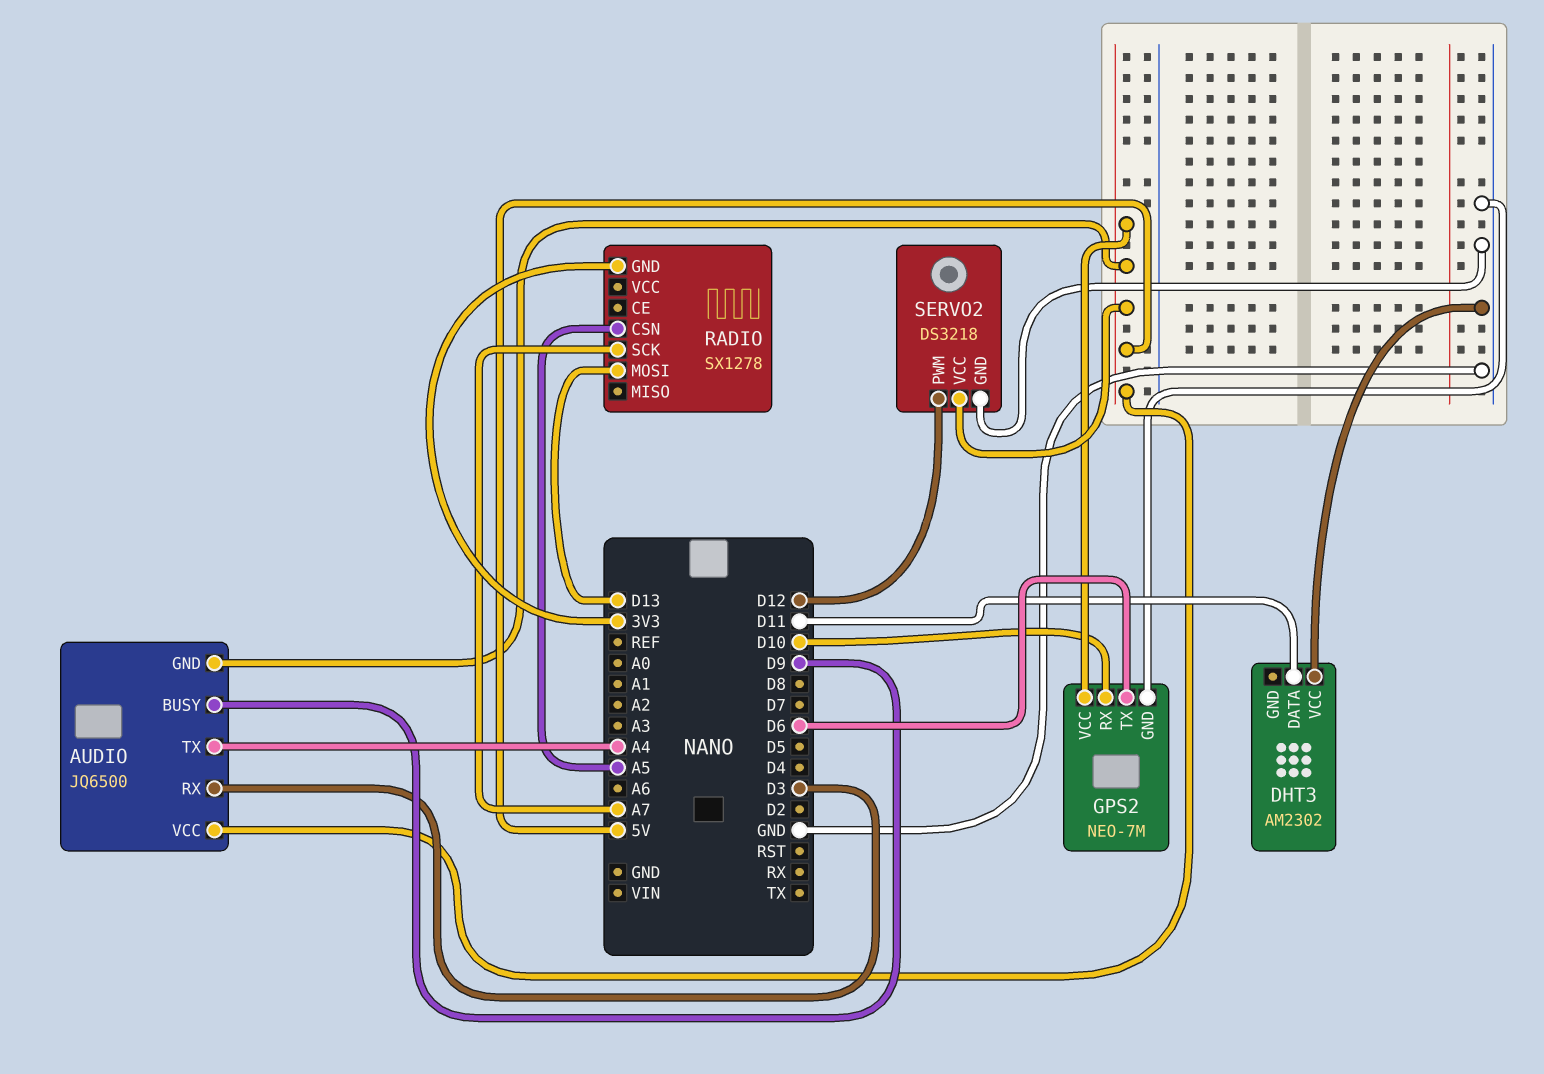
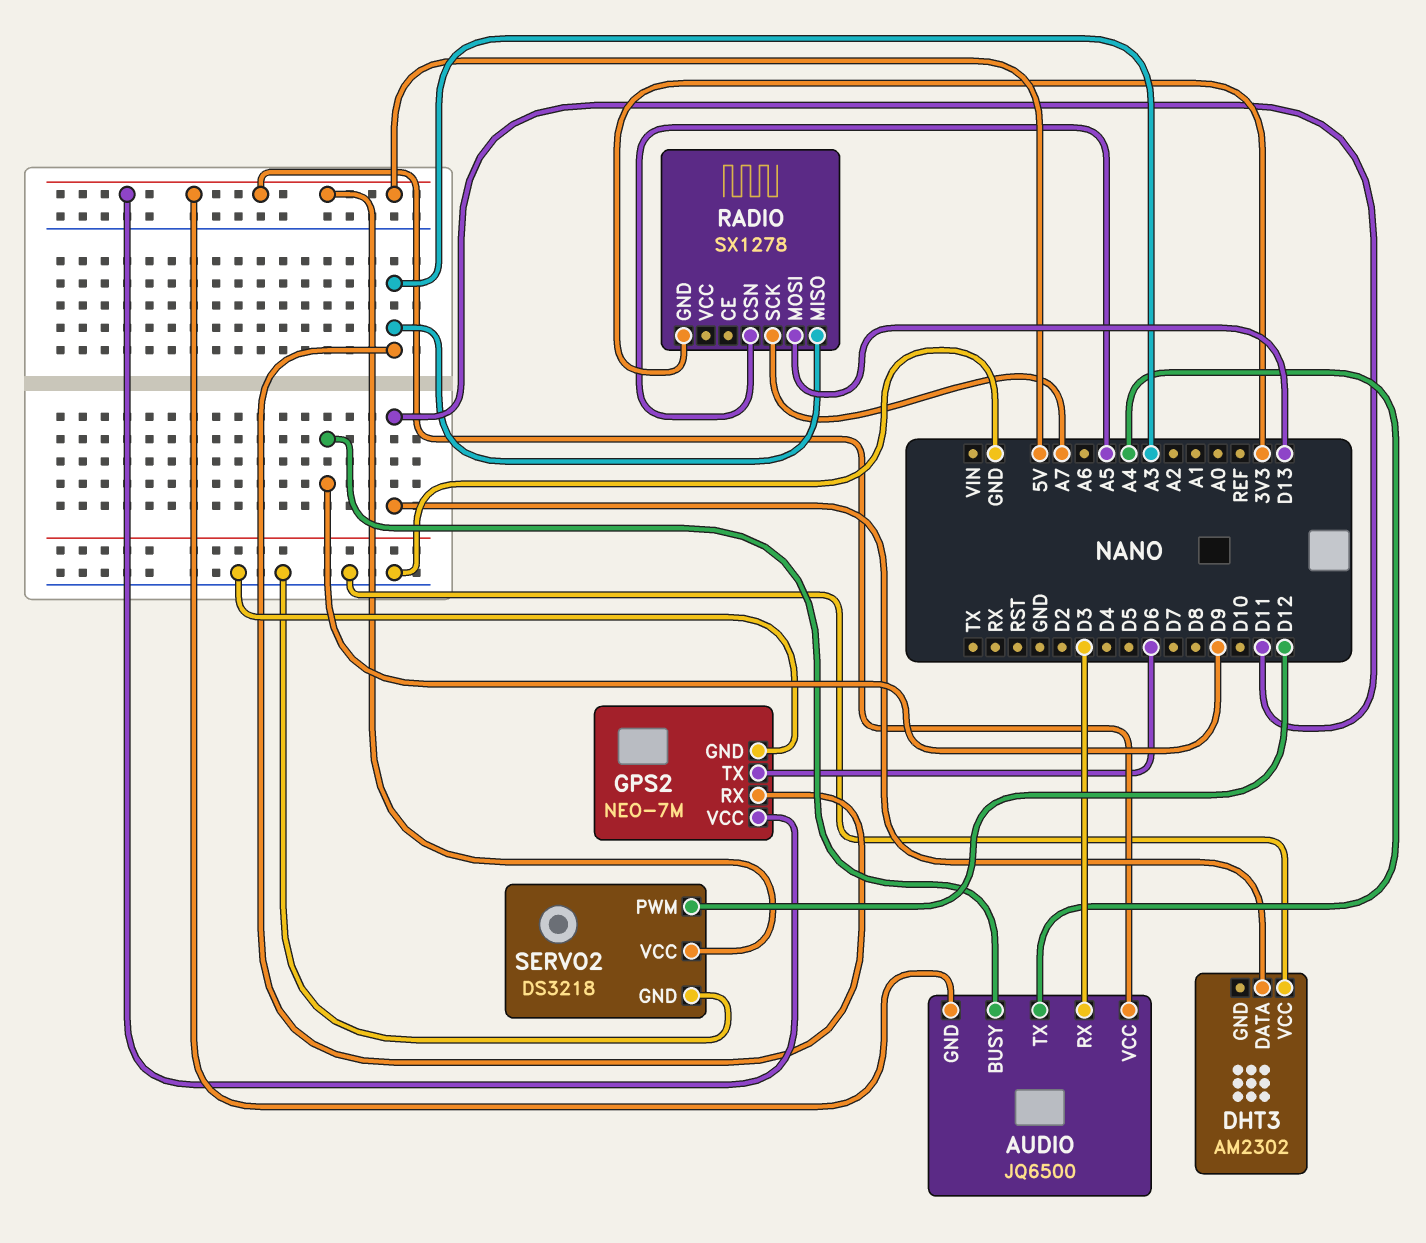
GPS2 pin RX: D10 -> A3
RADIO pin MISO: none -> A3

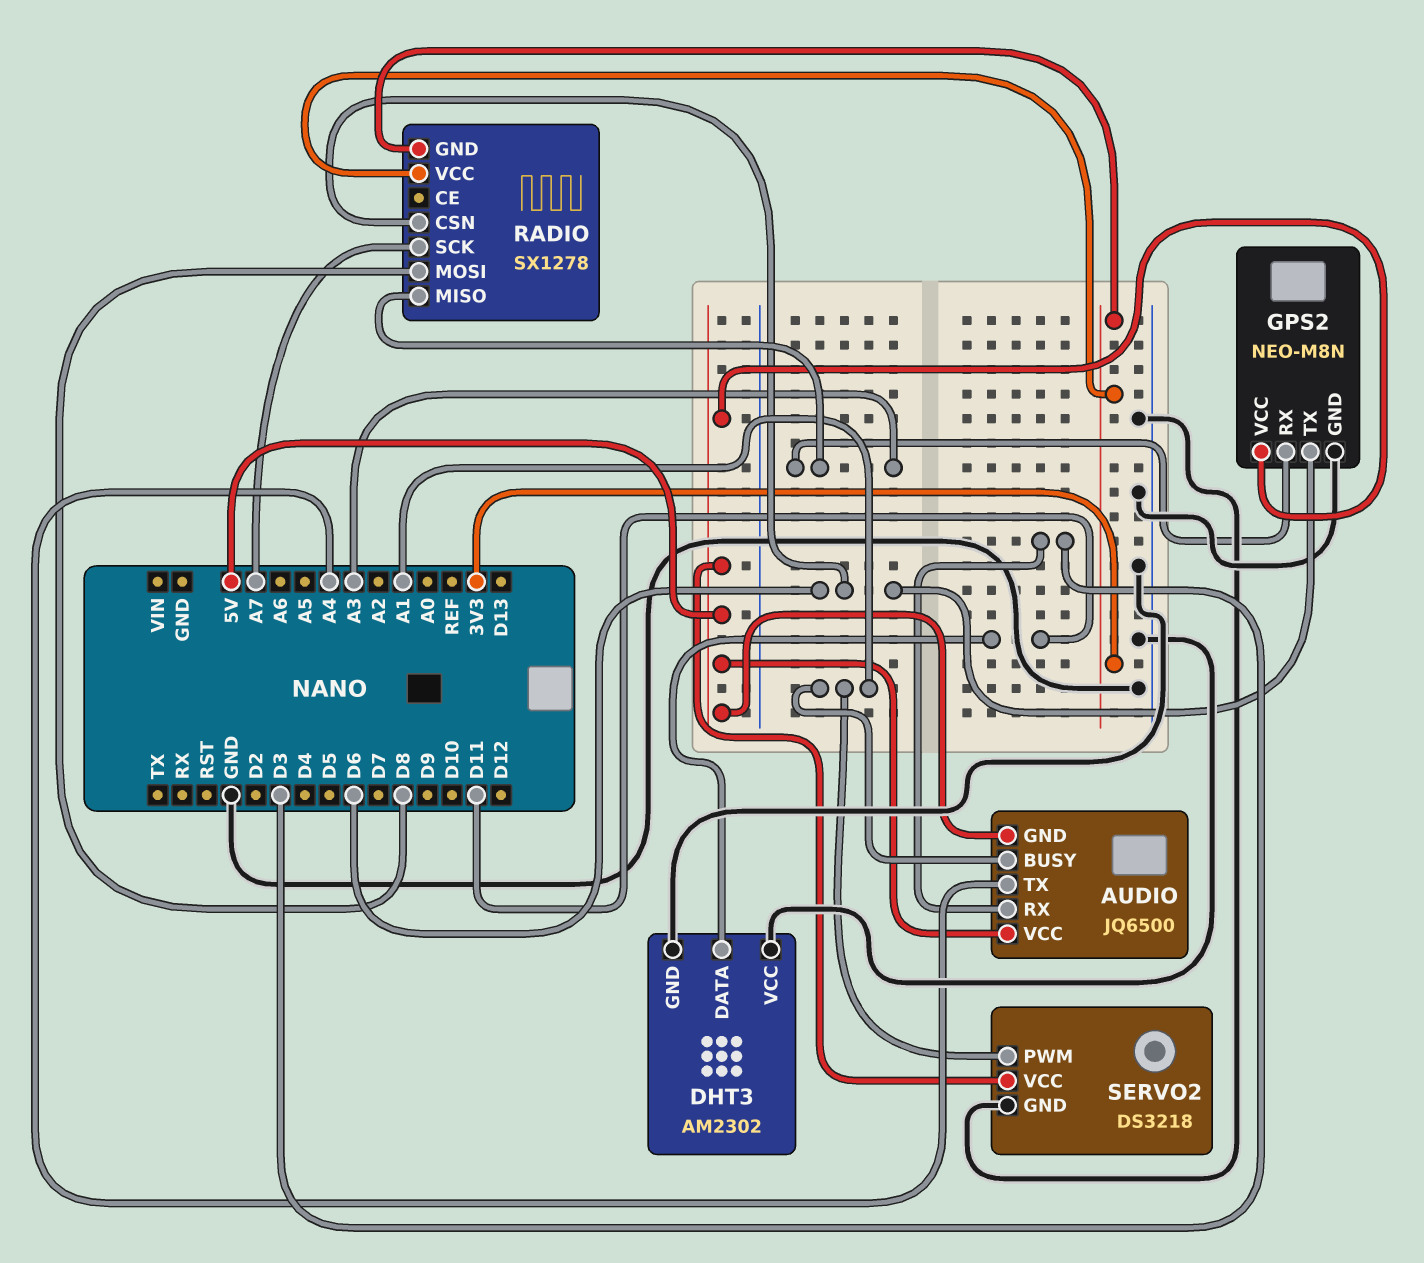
AUDIO pin BUSY: D9 -> A1
DHT3 pin GND: none -> GND
GPS2: NEO-7M -> NEO-M8N
RADIO pin CSN: A5 -> D6
RADIO pin MOSI: D13 -> D8
RADIO pin VCC: none -> 3V3
SERVO2 pin PWM: D12 -> A1

